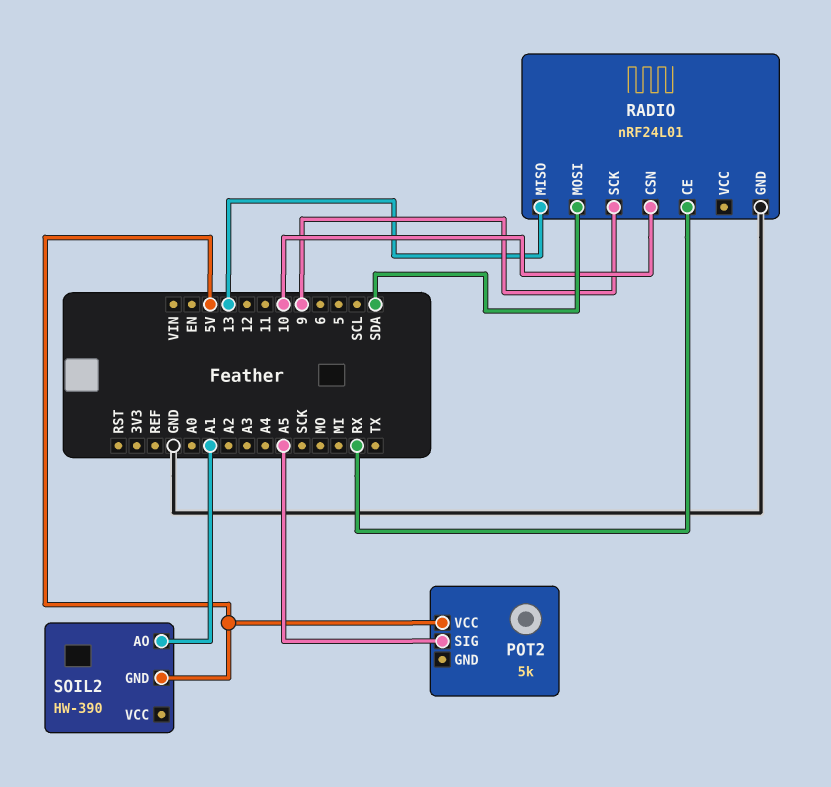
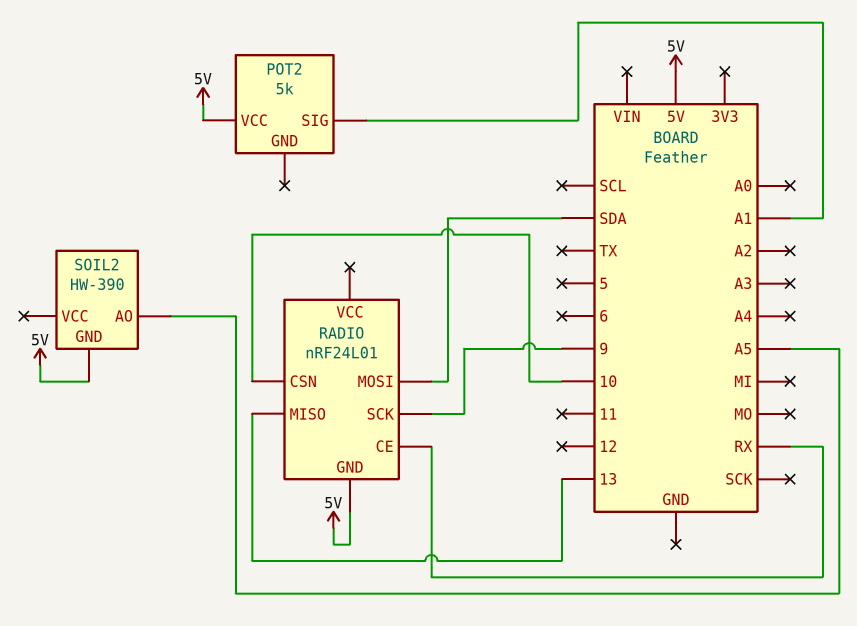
POT2 pin SIG: A5 -> A1
RADIO pin GND: GND -> 5V
SOIL2 pin AO: A1 -> A5

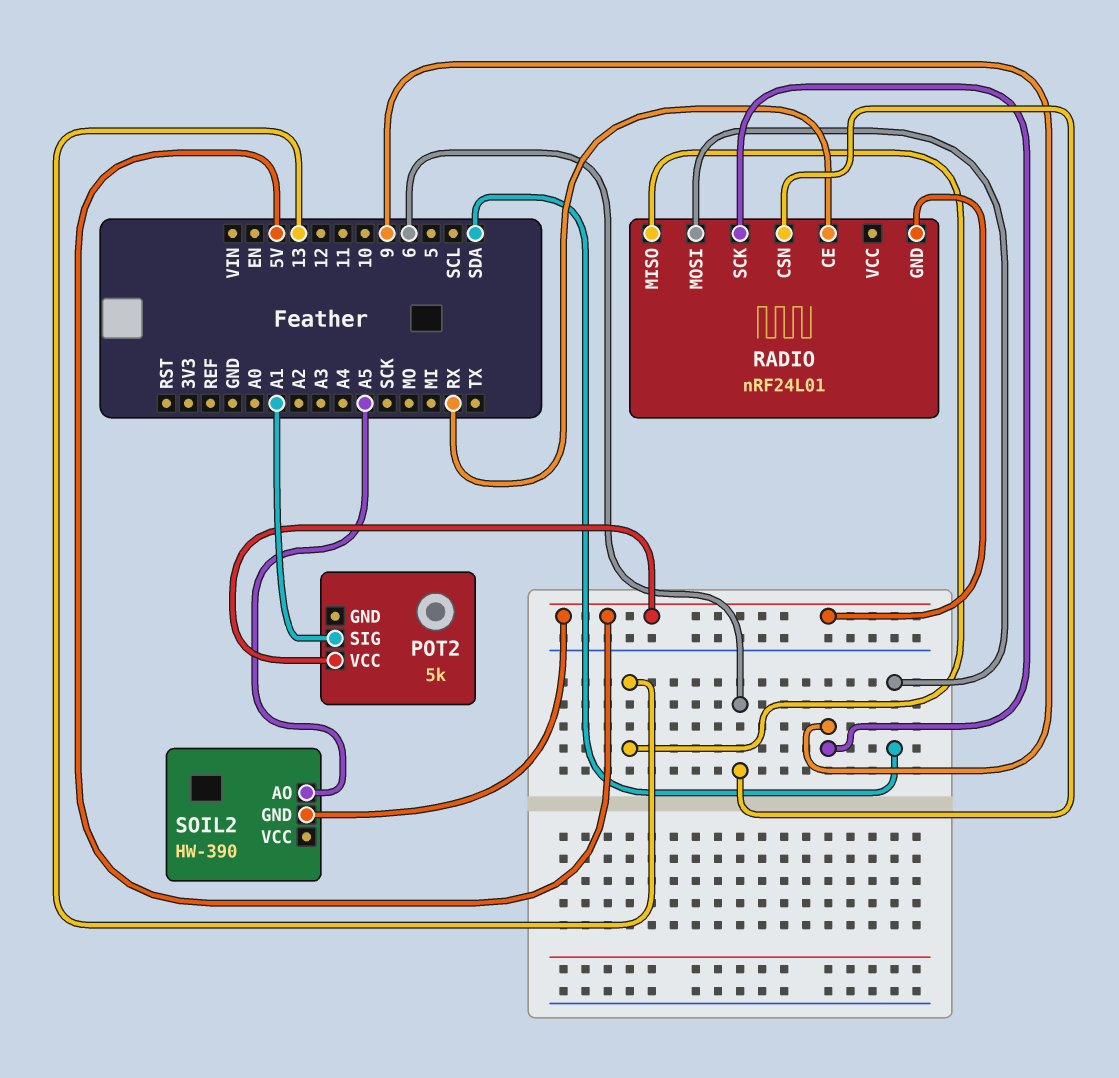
RADIO pin CSN: 10 -> 6

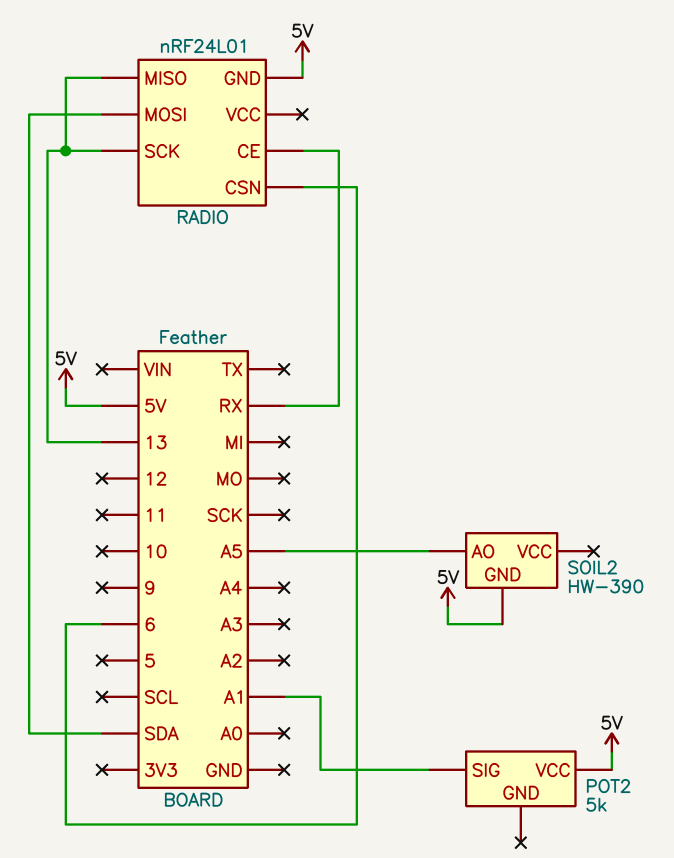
RADIO pin SCK: 9 -> 13

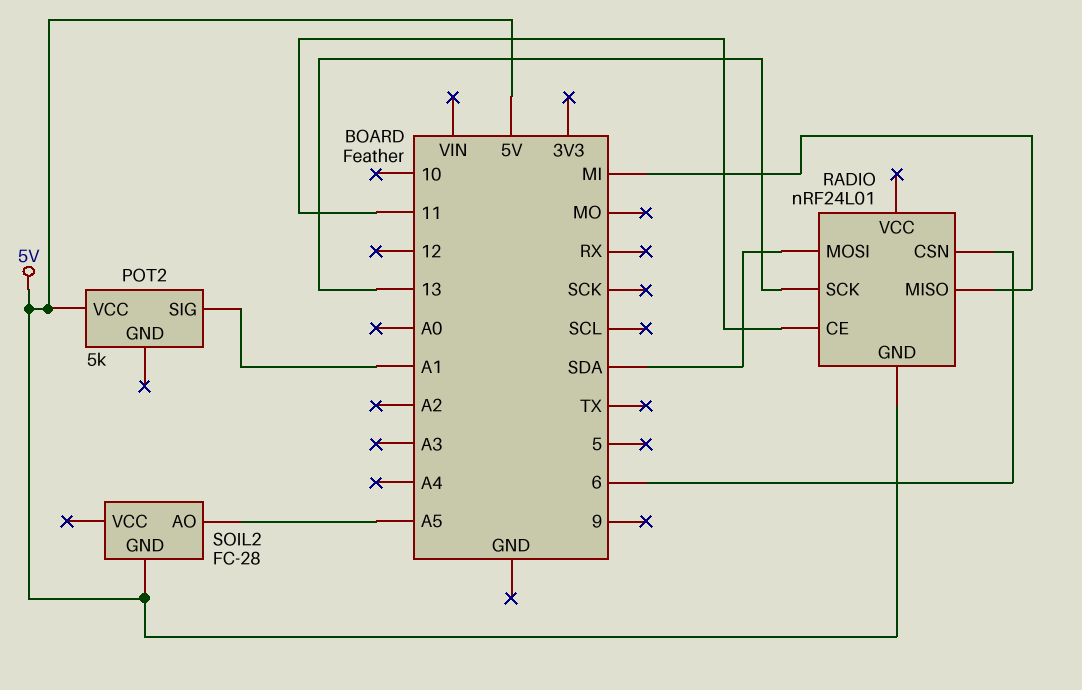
RADIO pin CE: RX -> 11
RADIO pin MISO: 13 -> MI
SOIL2: HW-390 -> FC-28

